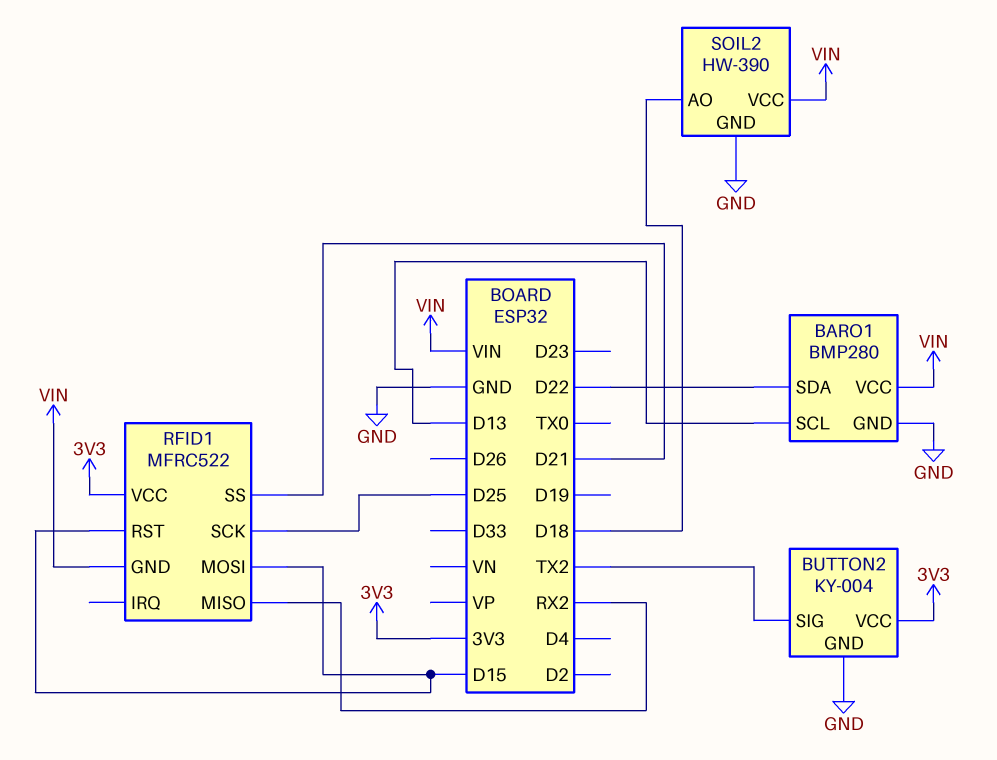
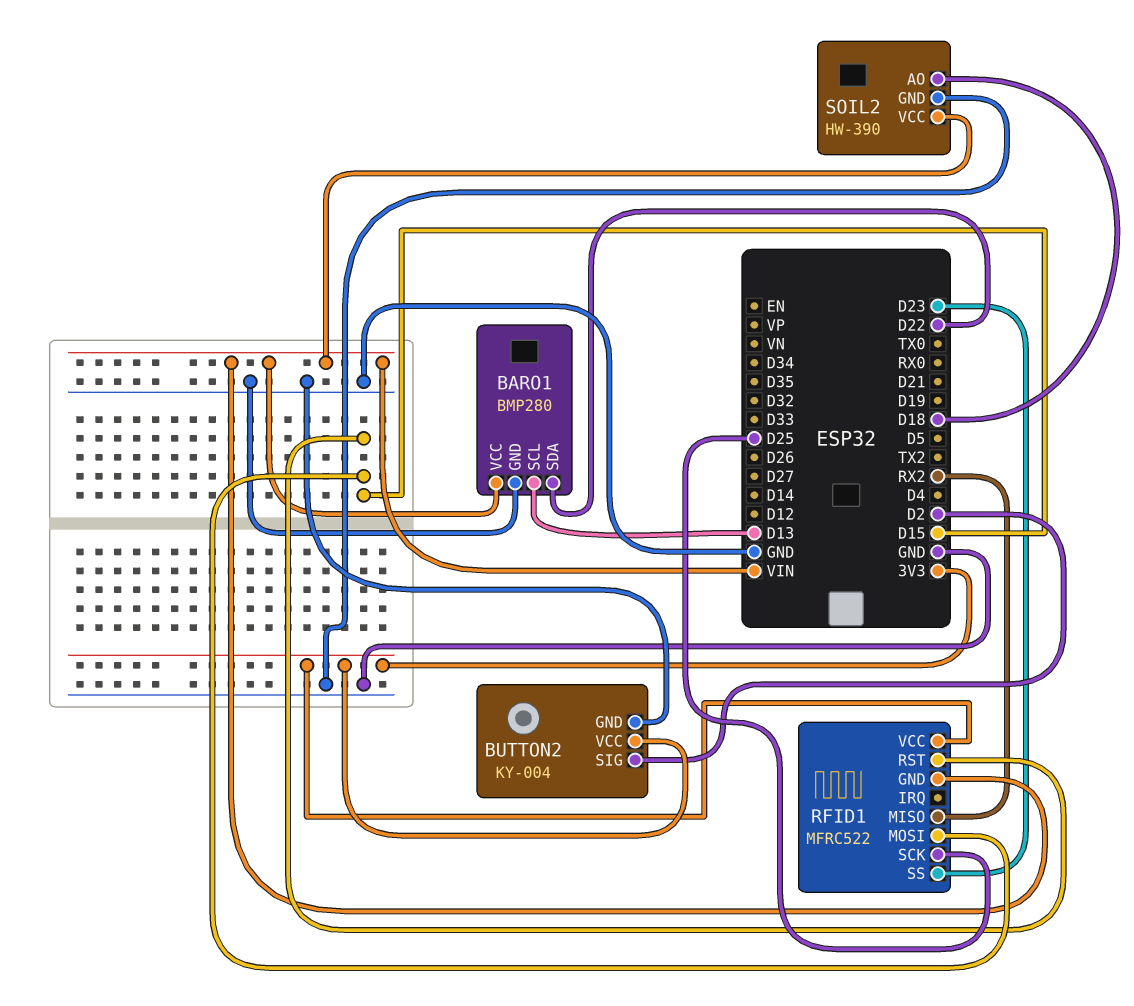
BUTTON2 pin SIG: TX2 -> D2
RFID1 pin SS: D21 -> D23

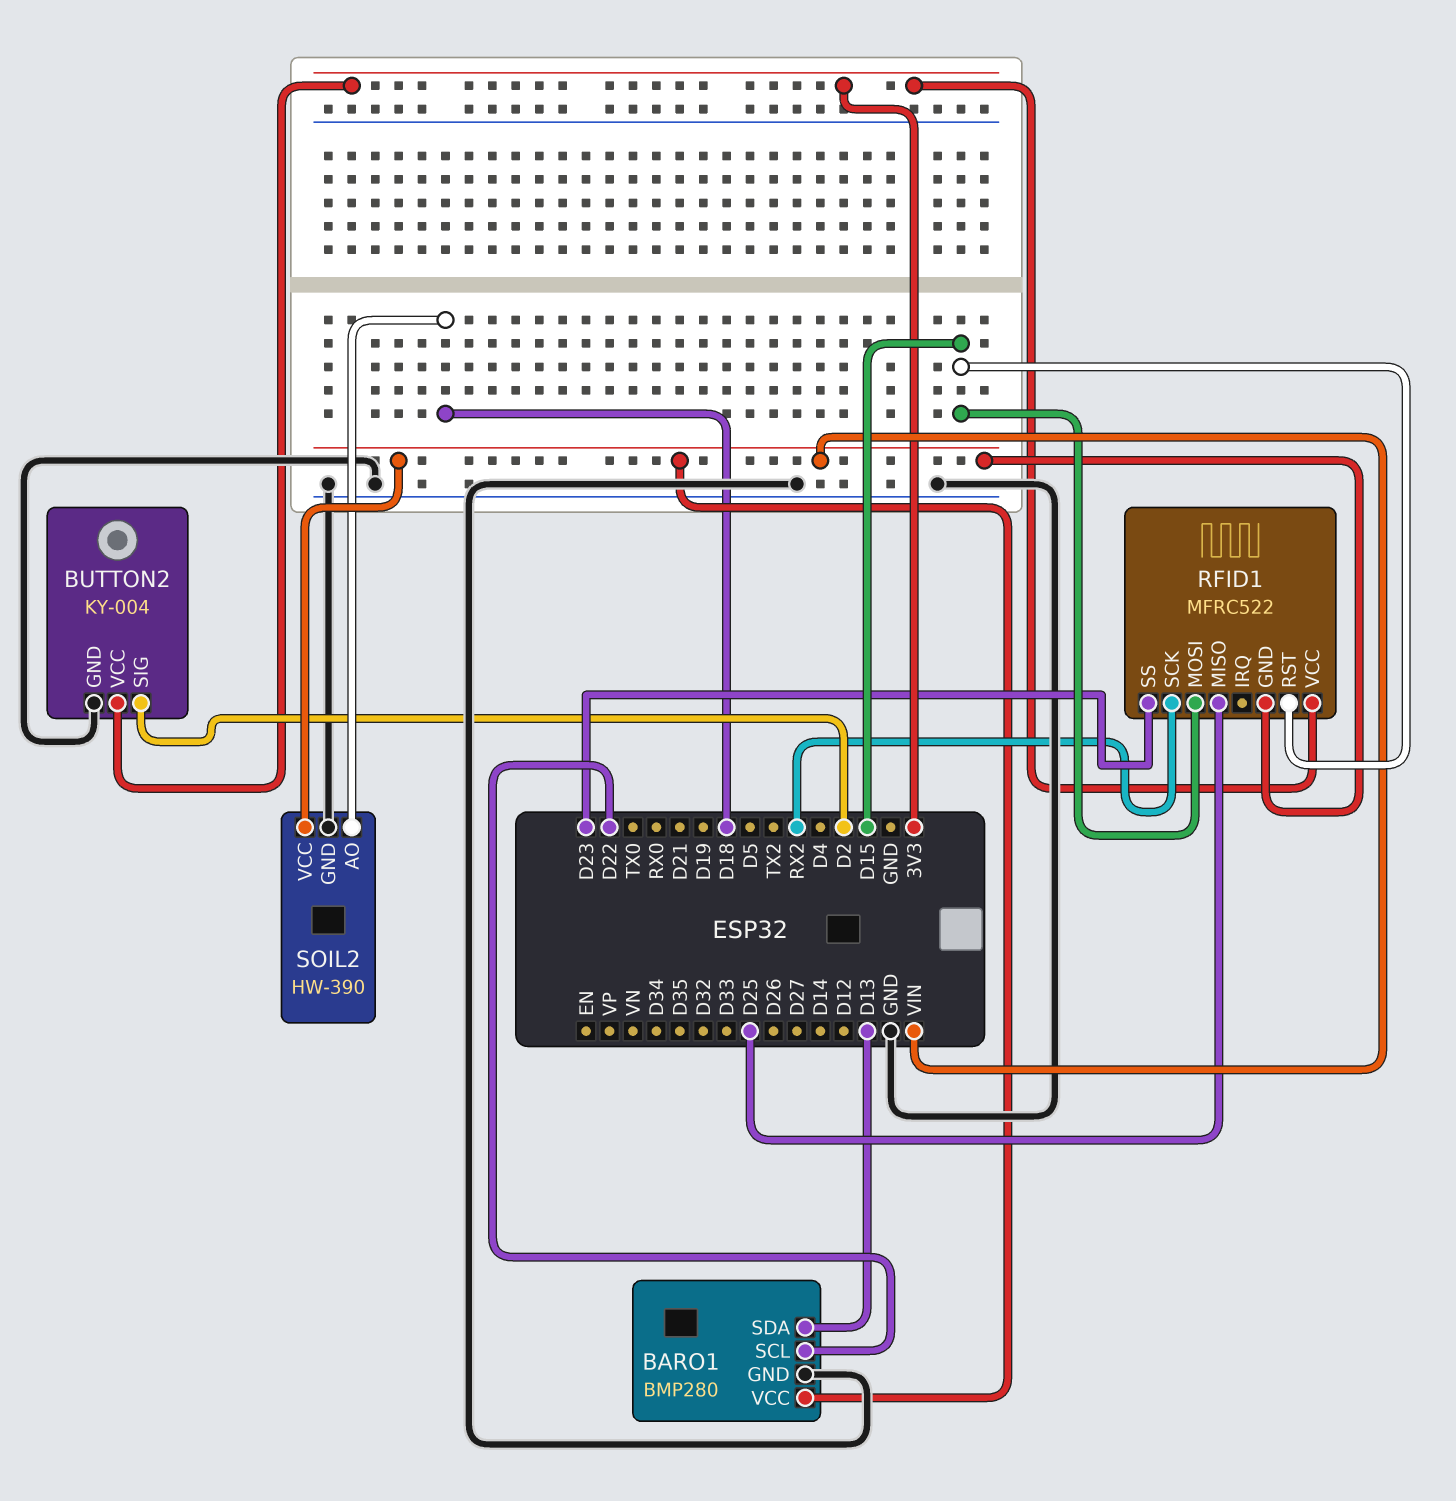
BARO1 pin SCL: D13 -> D22
BARO1 pin SDA: D22 -> D13
RFID1 pin MISO: RX2 -> D25
RFID1 pin SCK: D25 -> RX2

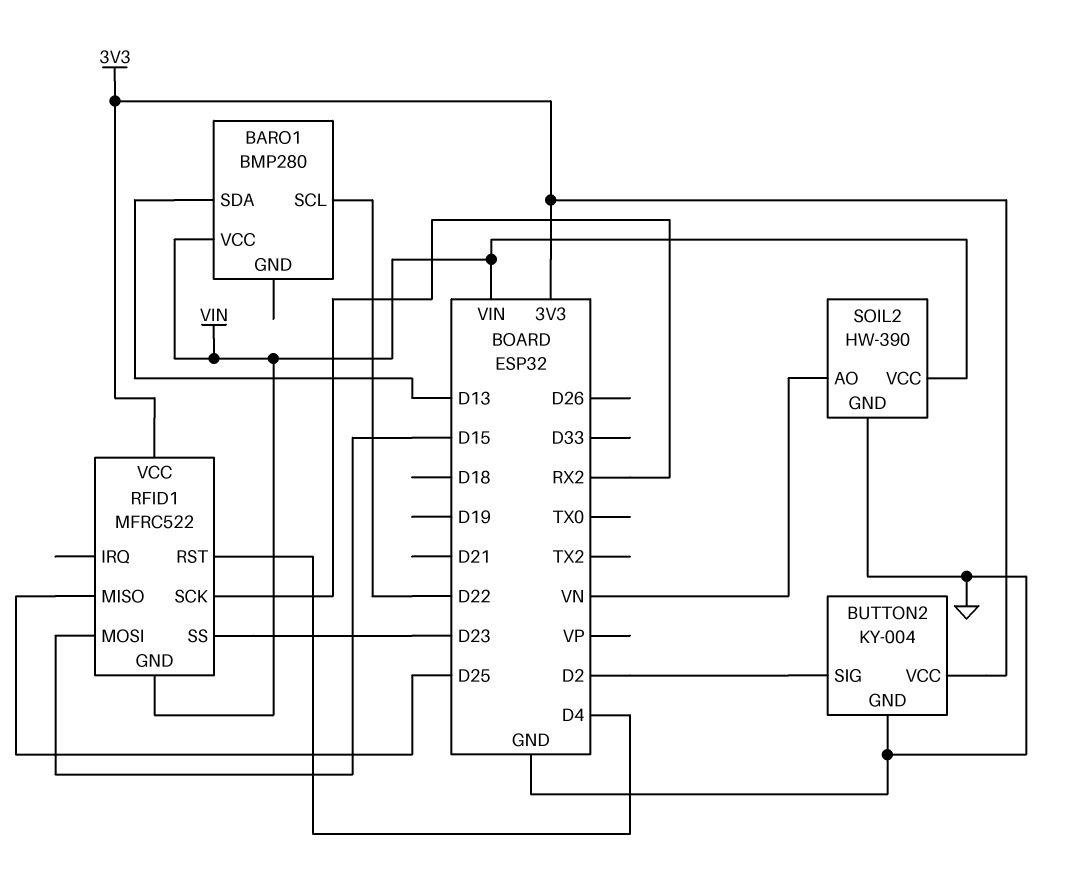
BARO1 pin GND: GND -> none
RFID1 pin RST: D15 -> D4
SOIL2 pin AO: D18 -> VN

